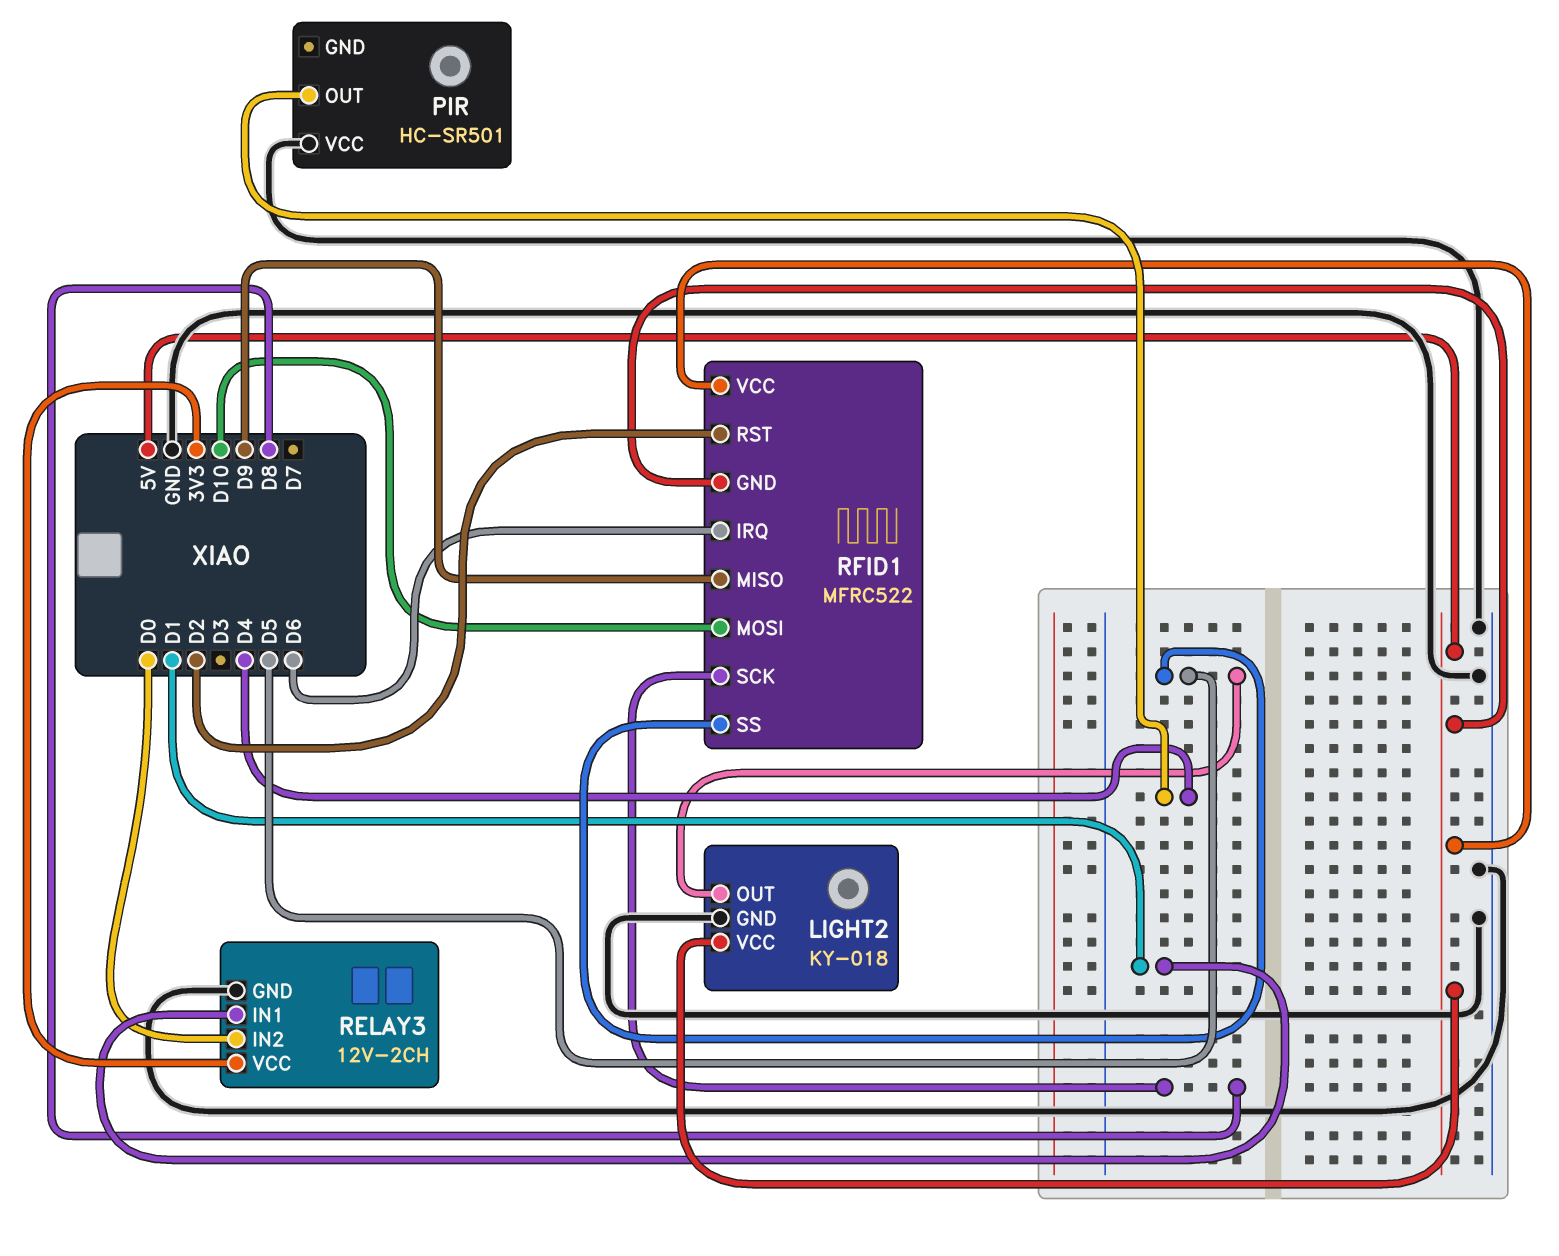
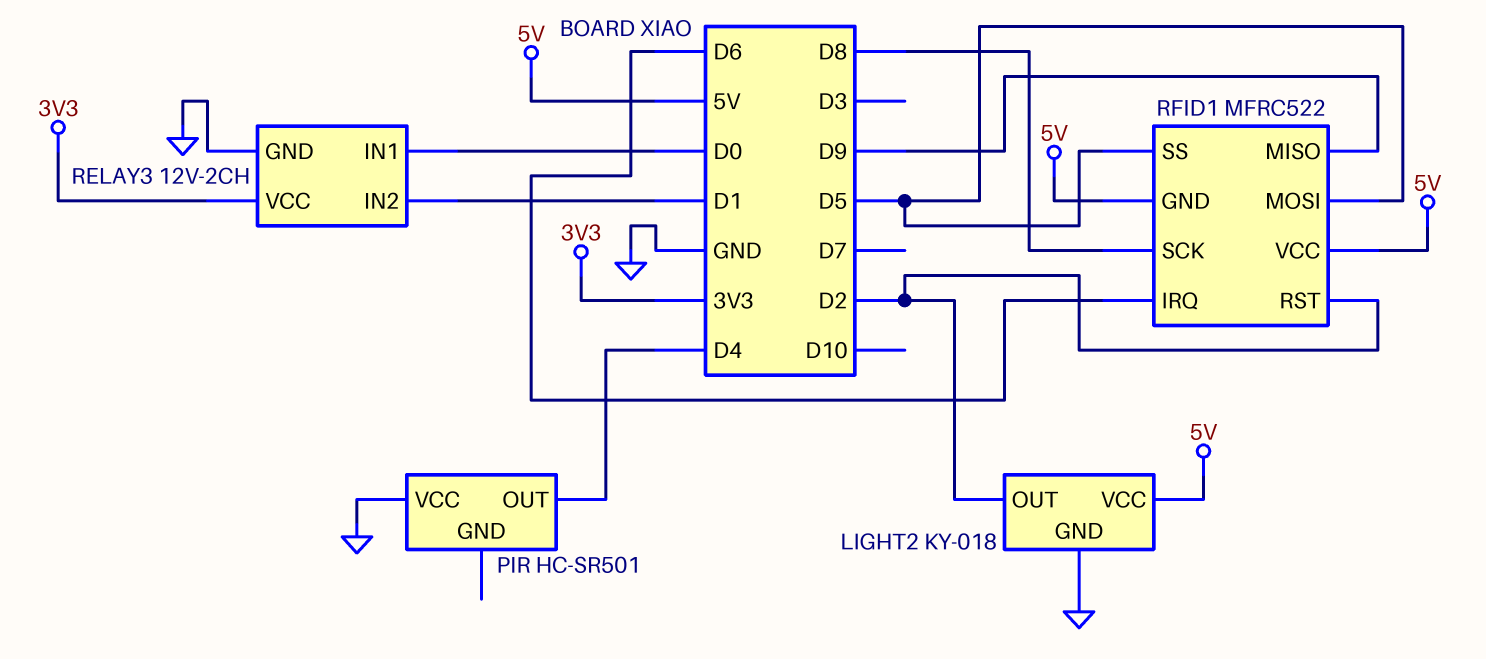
LIGHT2 pin OUT: D5 -> D2
RELAY3 pin IN1: D1 -> D0
RELAY3 pin IN2: D0 -> D1
RFID1 pin MOSI: D10 -> D5

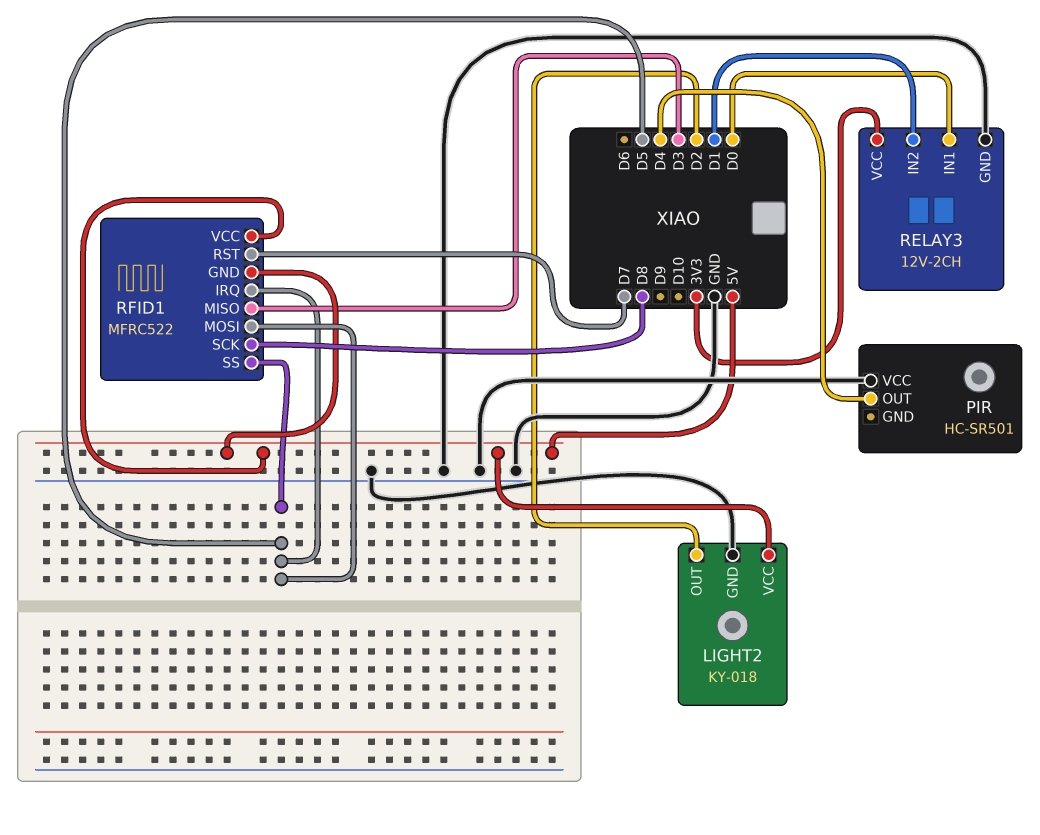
RFID1 pin IRQ: D6 -> D5
RFID1 pin MISO: D9 -> D3
RFID1 pin RST: D2 -> D7

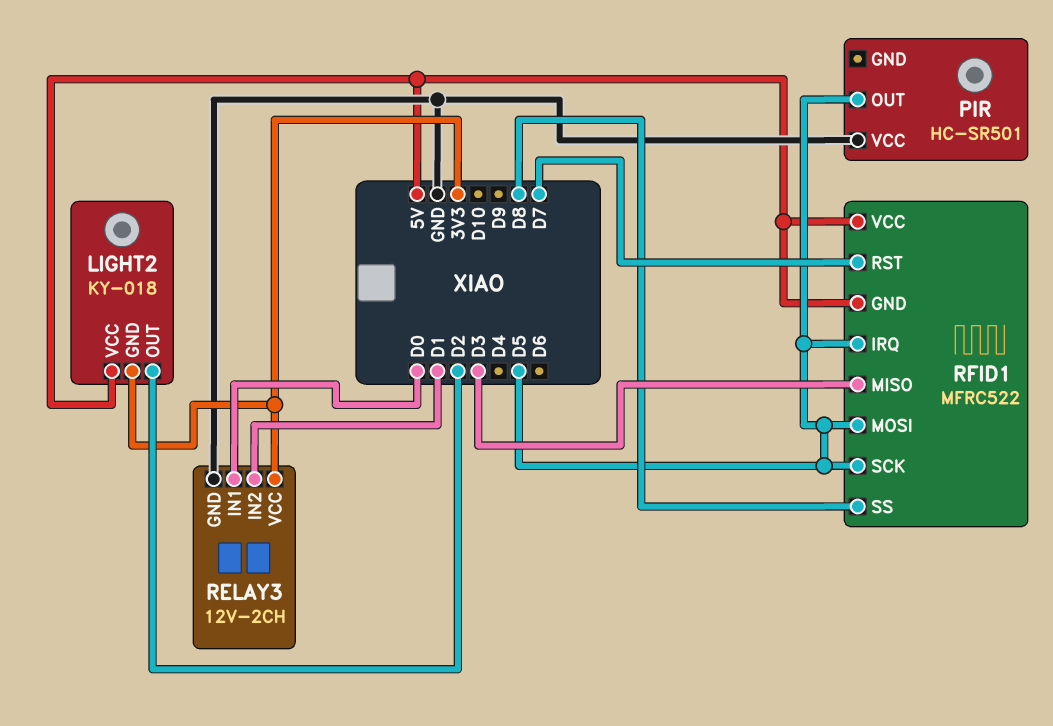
LIGHT2 pin GND: GND -> 3V3
PIR pin OUT: D4 -> D5
RFID1 pin SCK: D8 -> D5
RFID1 pin SS: D5 -> D8

